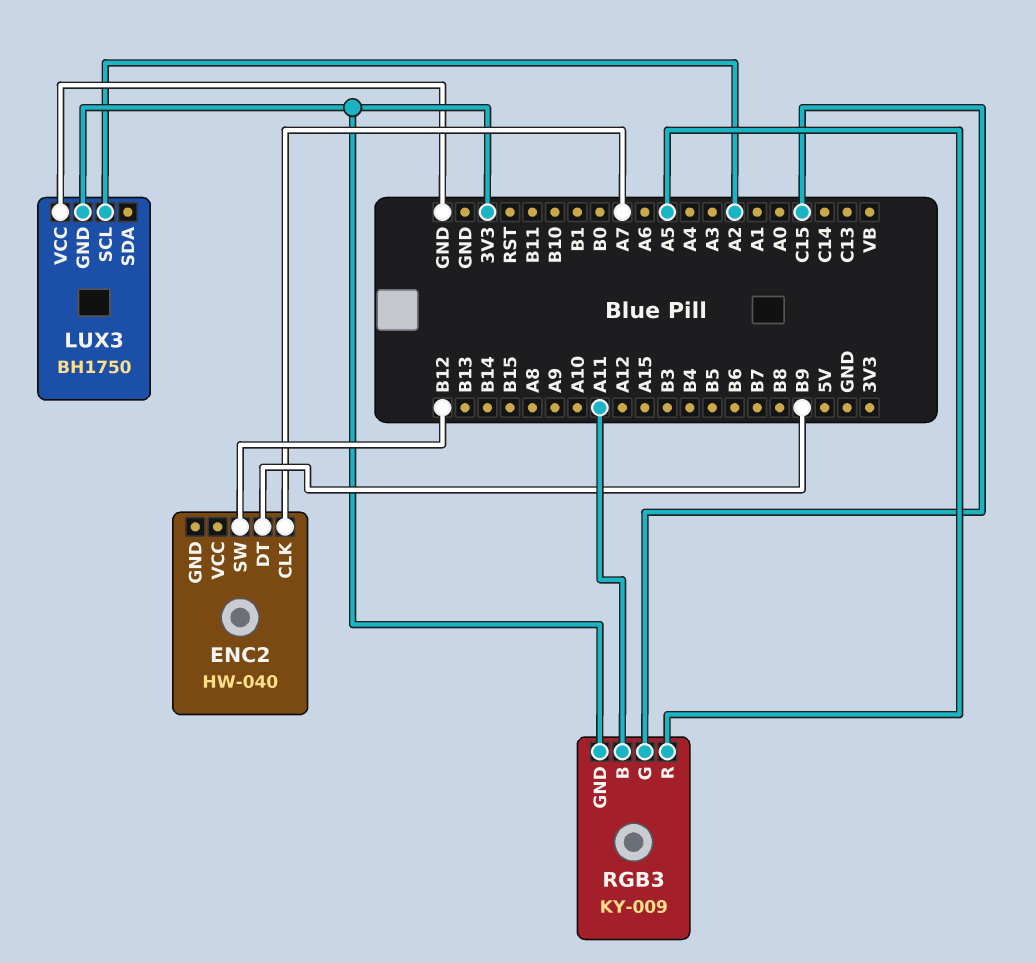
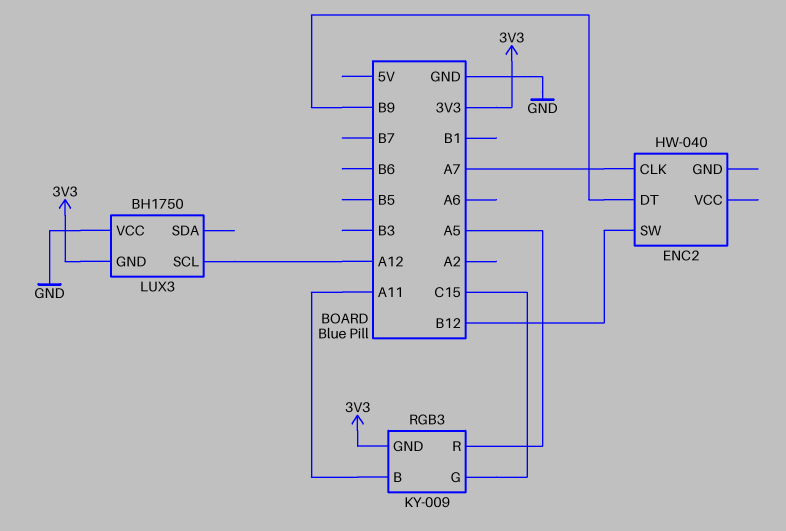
LUX3 pin SCL: A2 -> A12

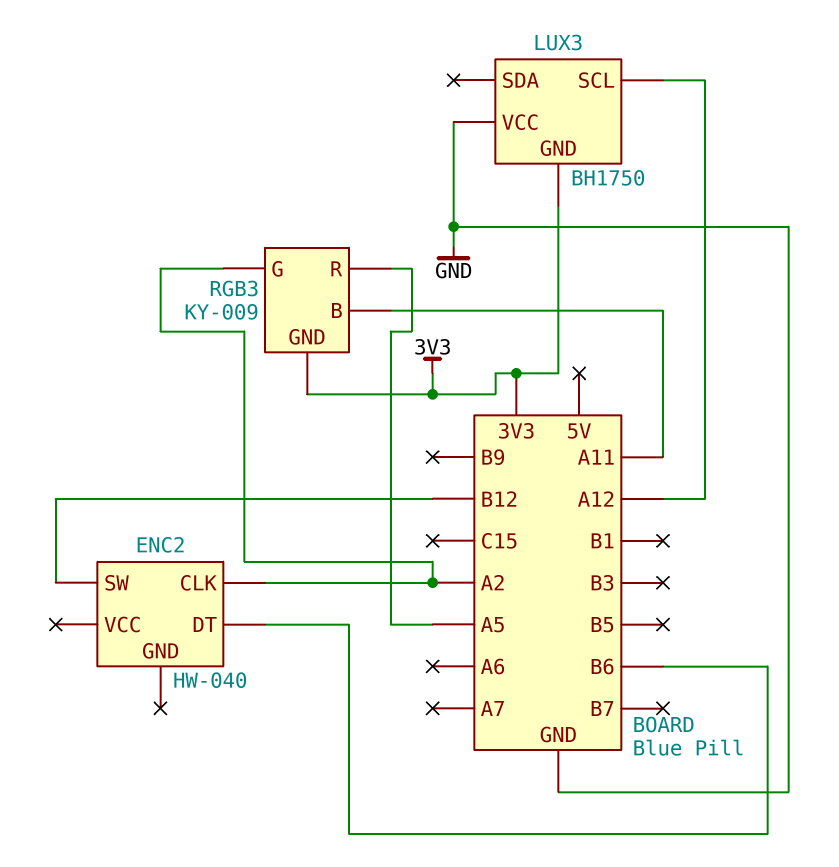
ENC2 pin CLK: A7 -> A2
ENC2 pin DT: B9 -> B6
RGB3 pin G: C15 -> A2

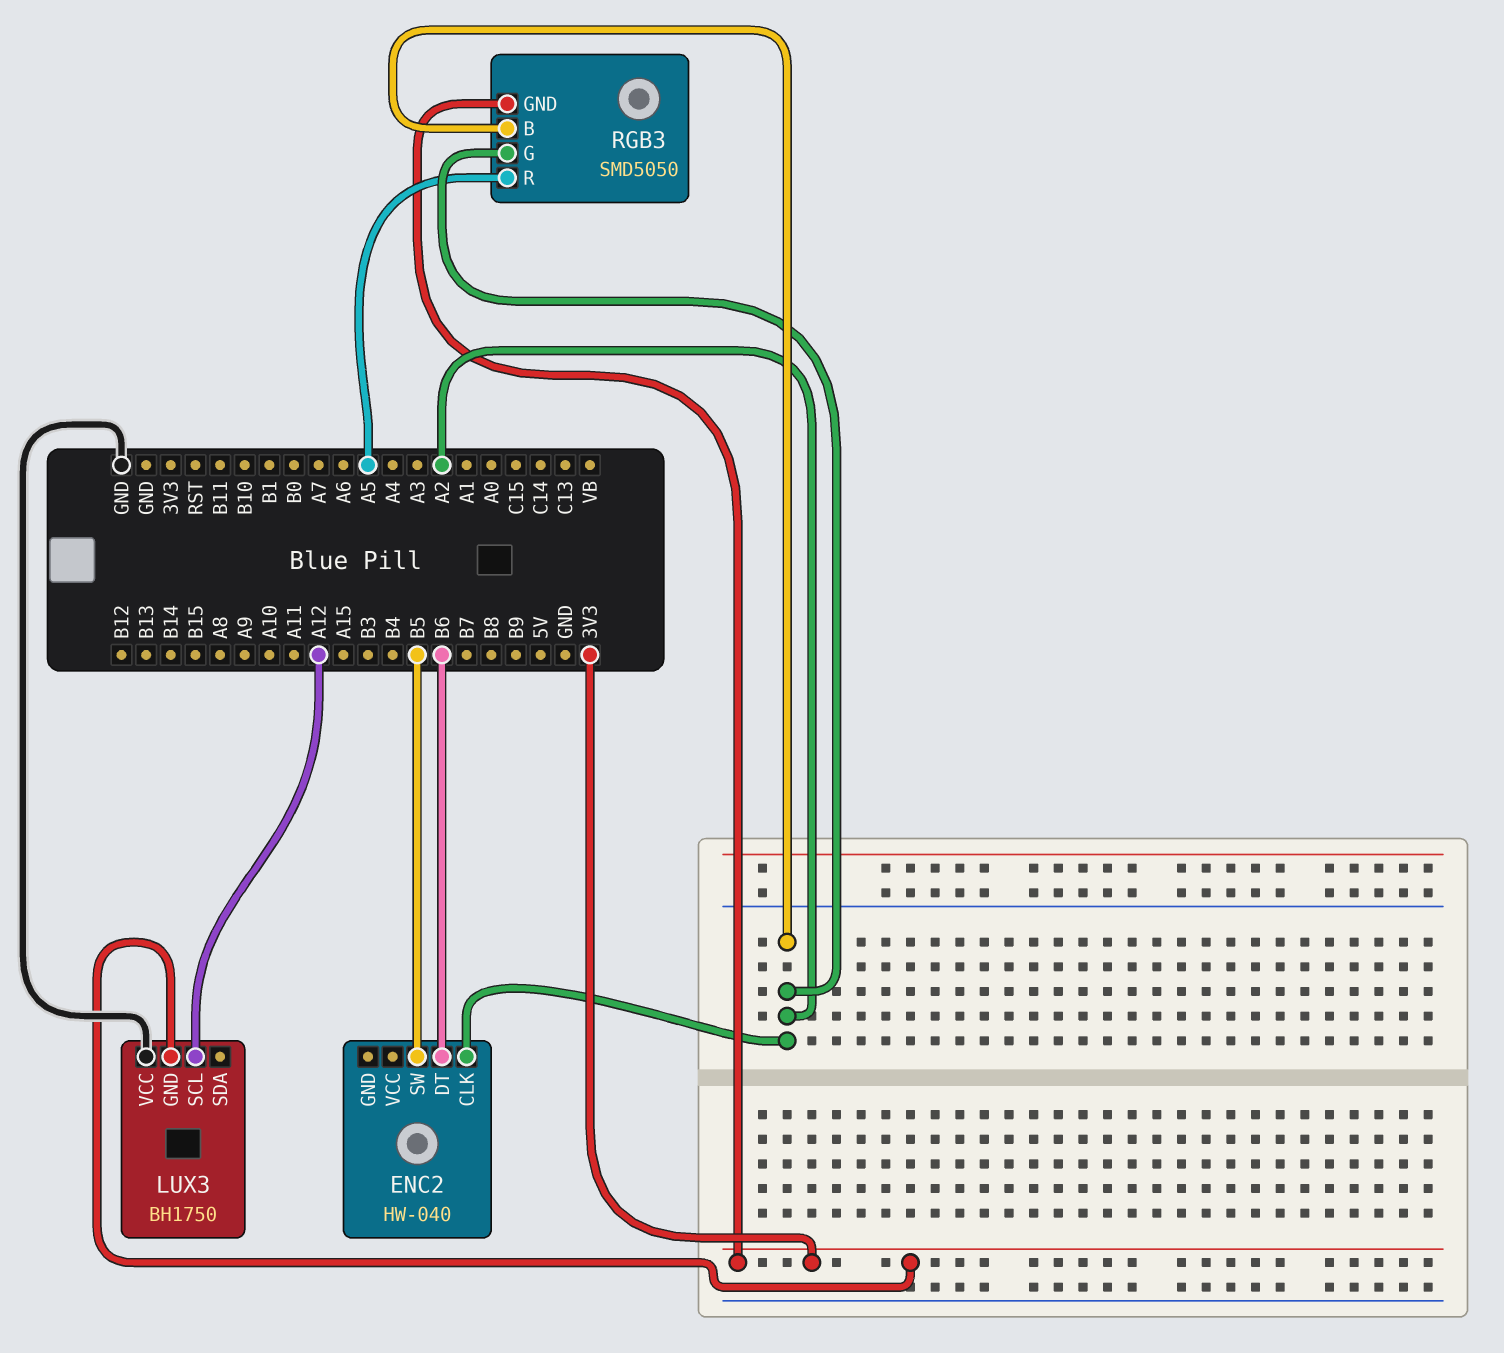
ENC2 pin SW: B12 -> B5
RGB3: KY-009 -> SMD5050
RGB3 pin B: A11 -> A2

